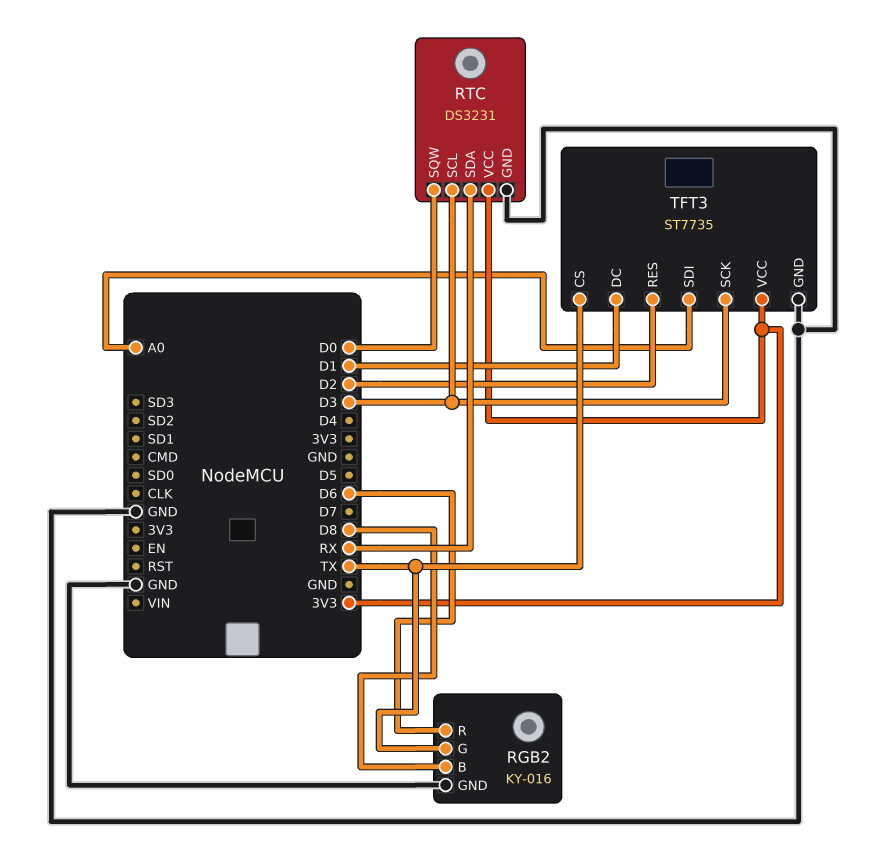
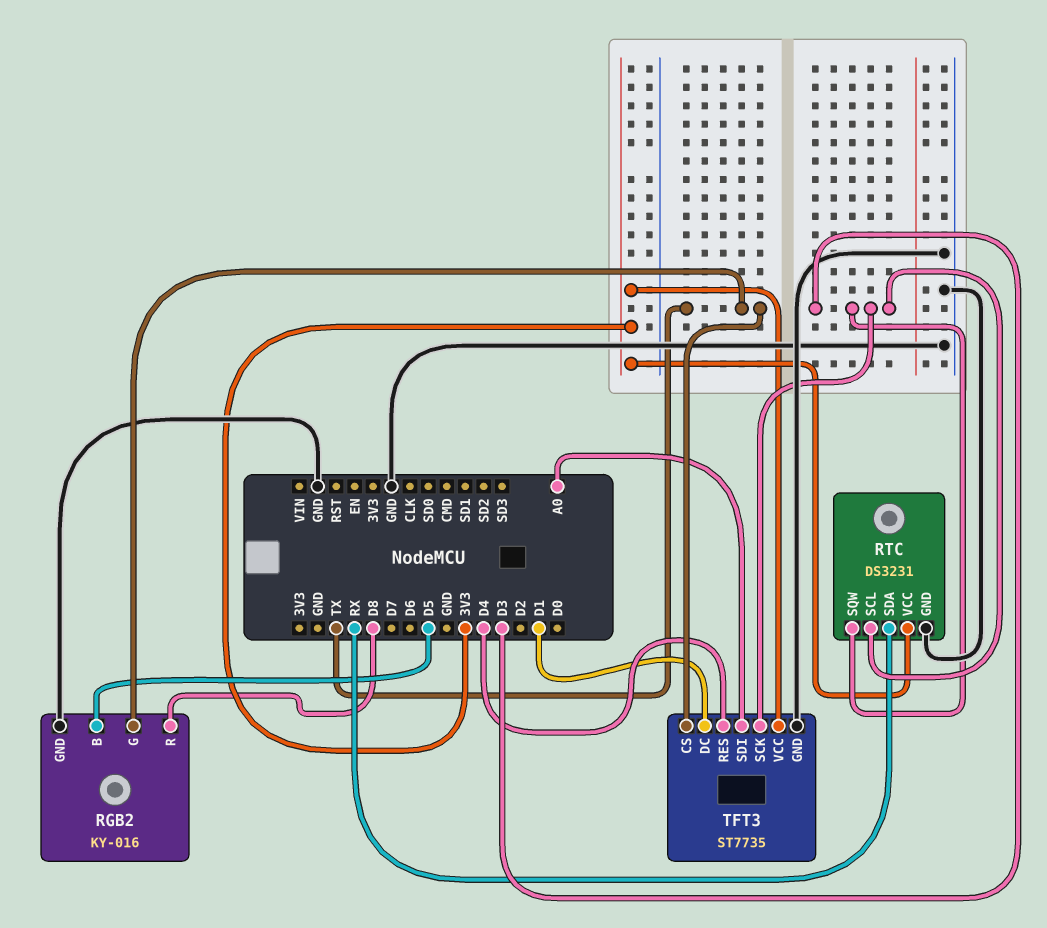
RGB2 pin B: D8 -> D5
RGB2 pin R: D6 -> D8
RTC pin SQW: D0 -> D3
TFT3 pin RES: D2 -> D4

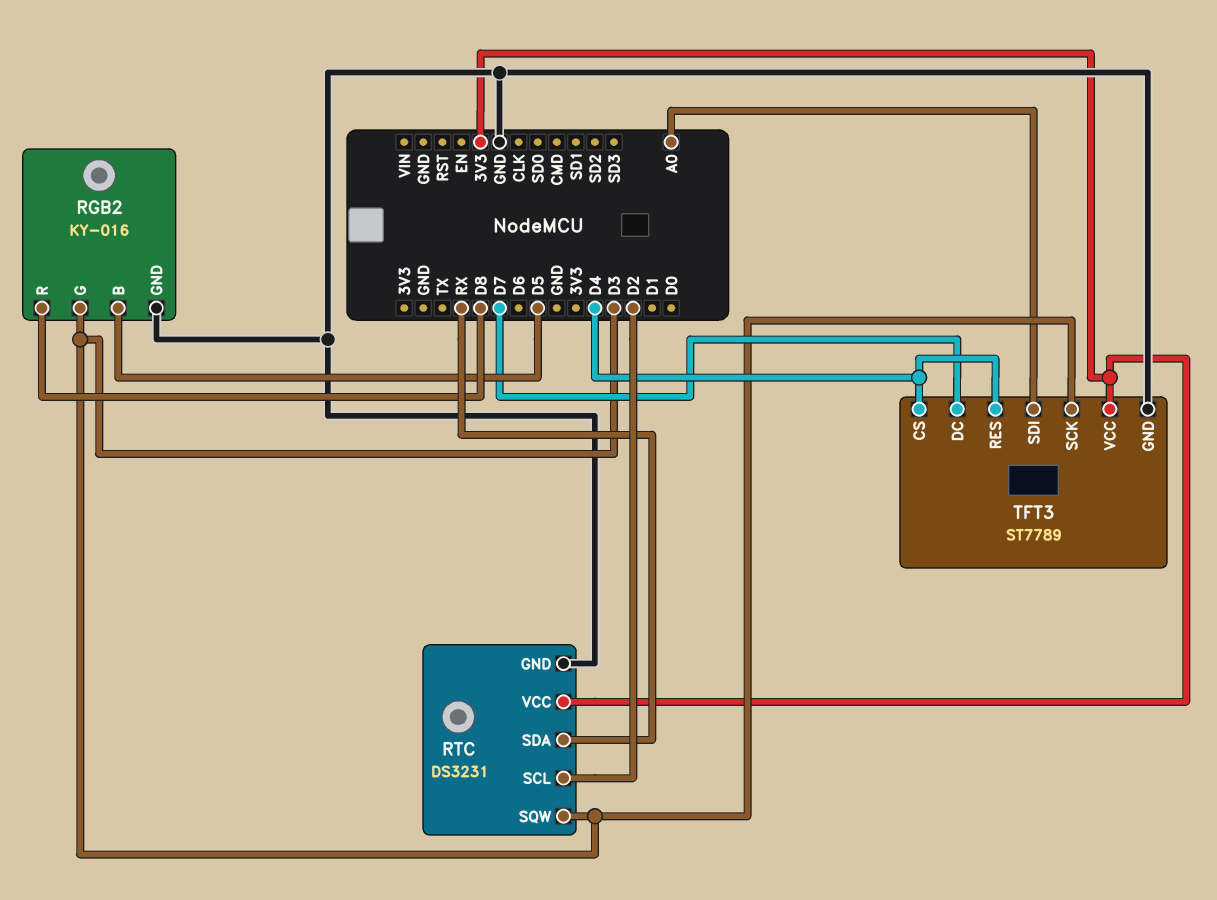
RGB2 pin G: TX -> D3
RTC pin SCL: D3 -> D2
TFT3: ST7735 -> ST7789
TFT3 pin CS: TX -> D4
TFT3 pin DC: D1 -> D7

